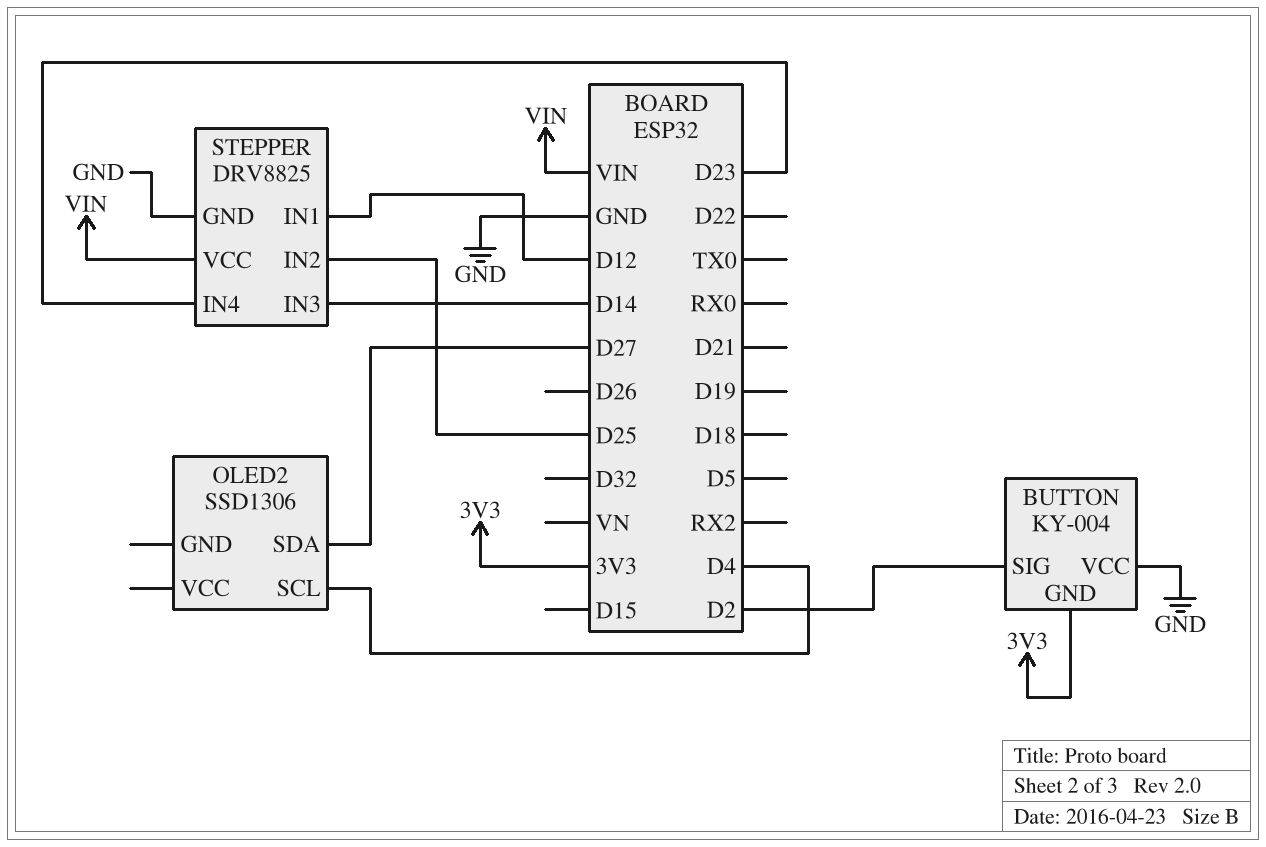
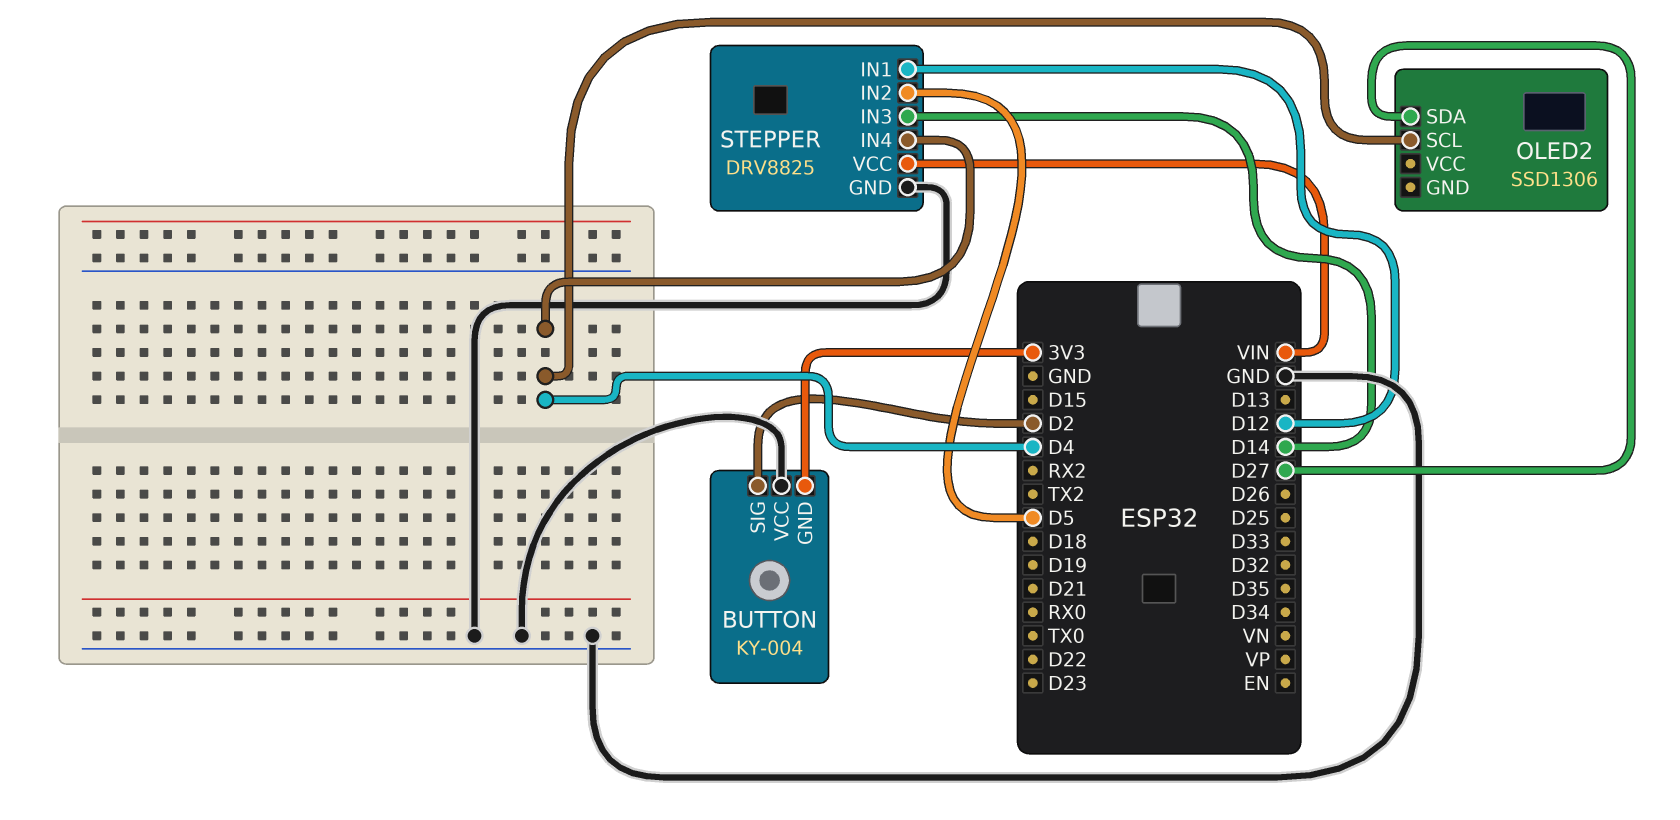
STEPPER pin IN2: D25 -> D5
STEPPER pin IN4: D23 -> D4

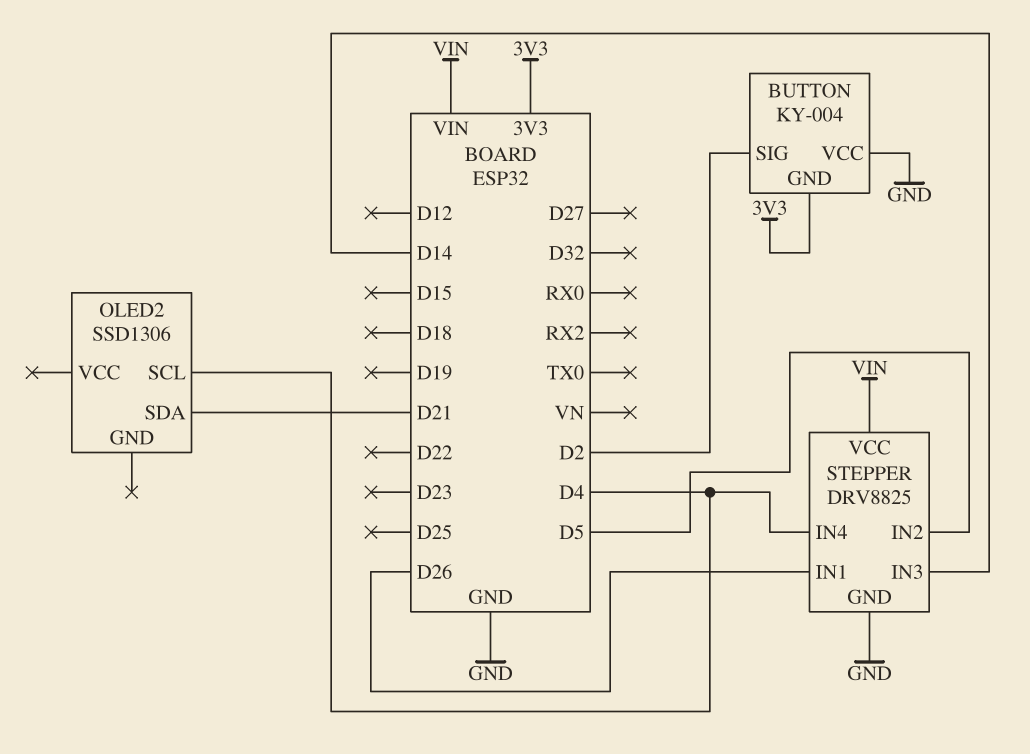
OLED2 pin SDA: D27 -> D21
STEPPER pin IN1: D12 -> D26

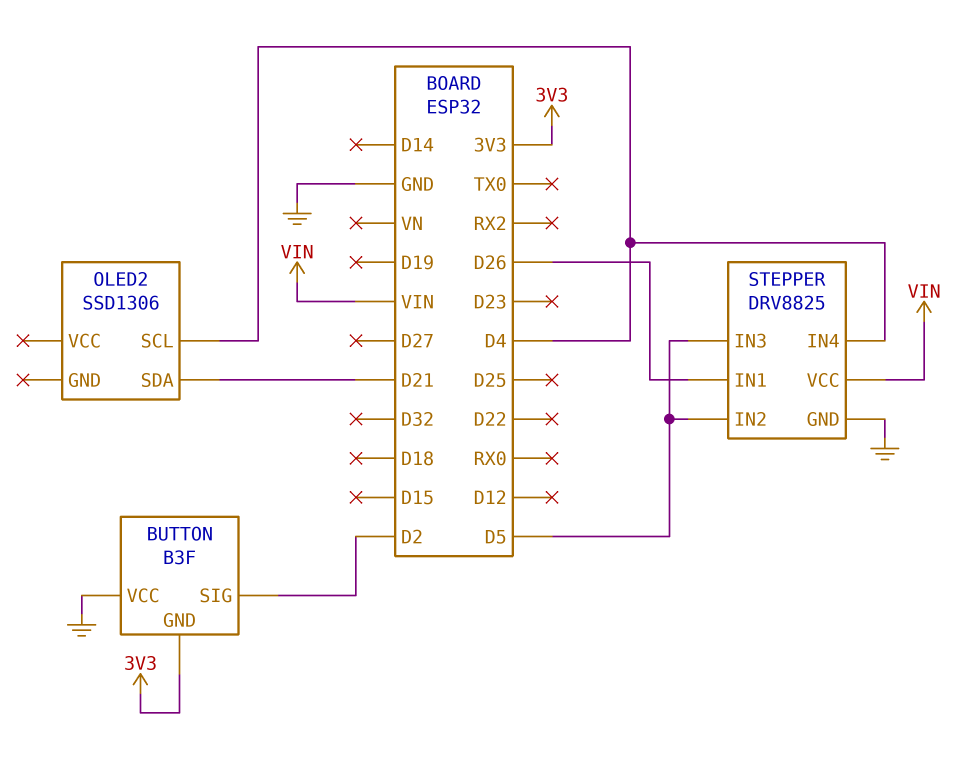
BUTTON: KY-004 -> B3F
STEPPER pin IN3: D14 -> D5

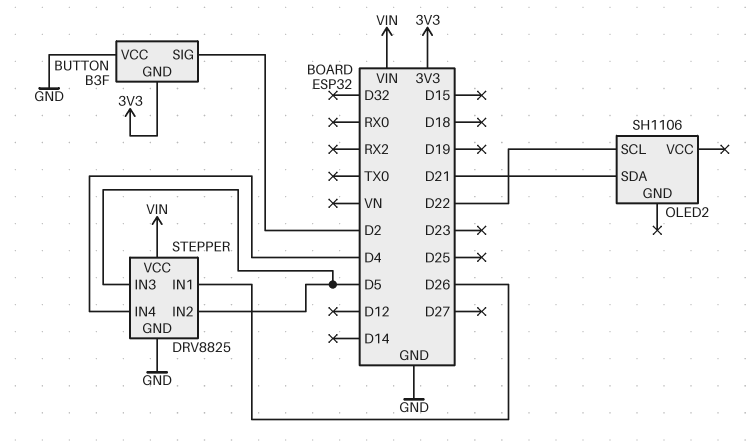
OLED2: SSD1306 -> SH1106
OLED2 pin SCL: D4 -> D22

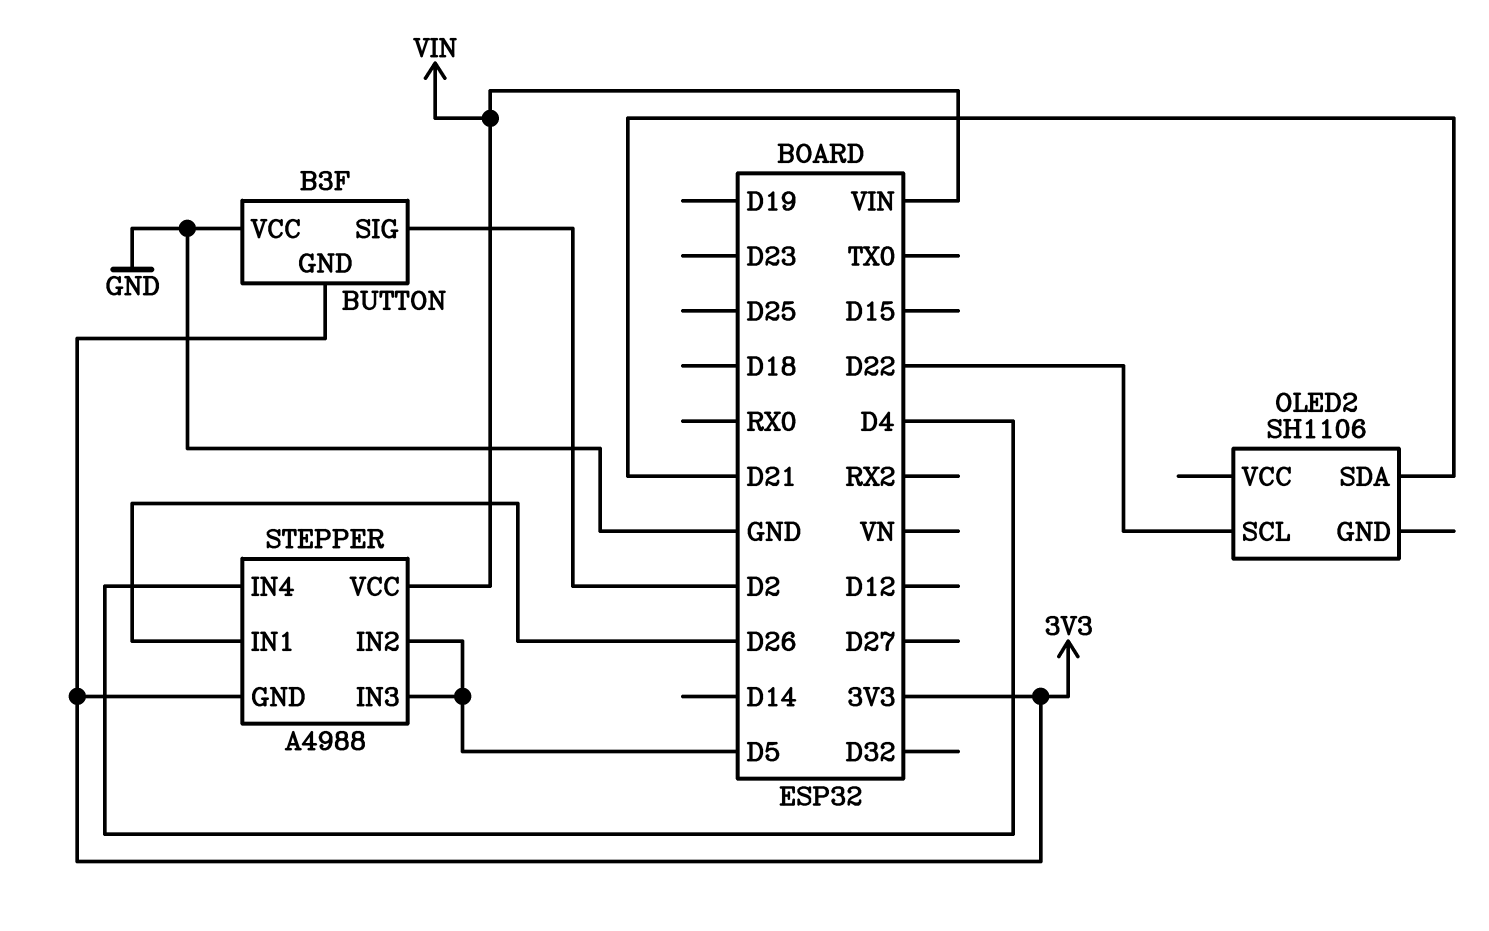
STEPPER: DRV8825 -> A4988
STEPPER pin GND: GND -> 3V3

